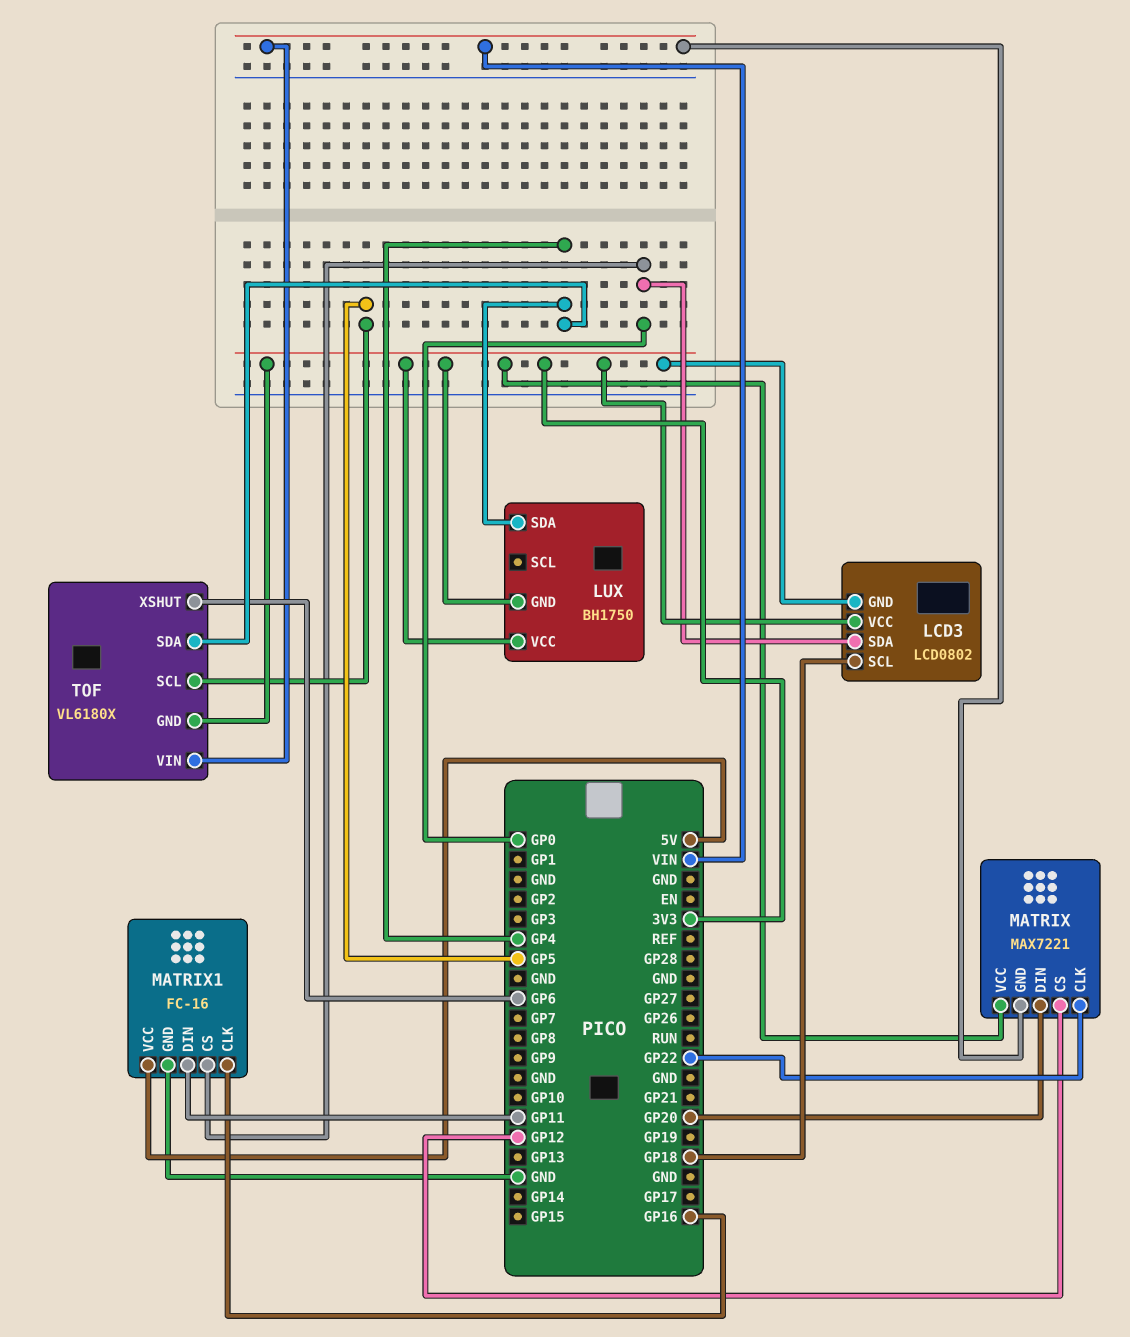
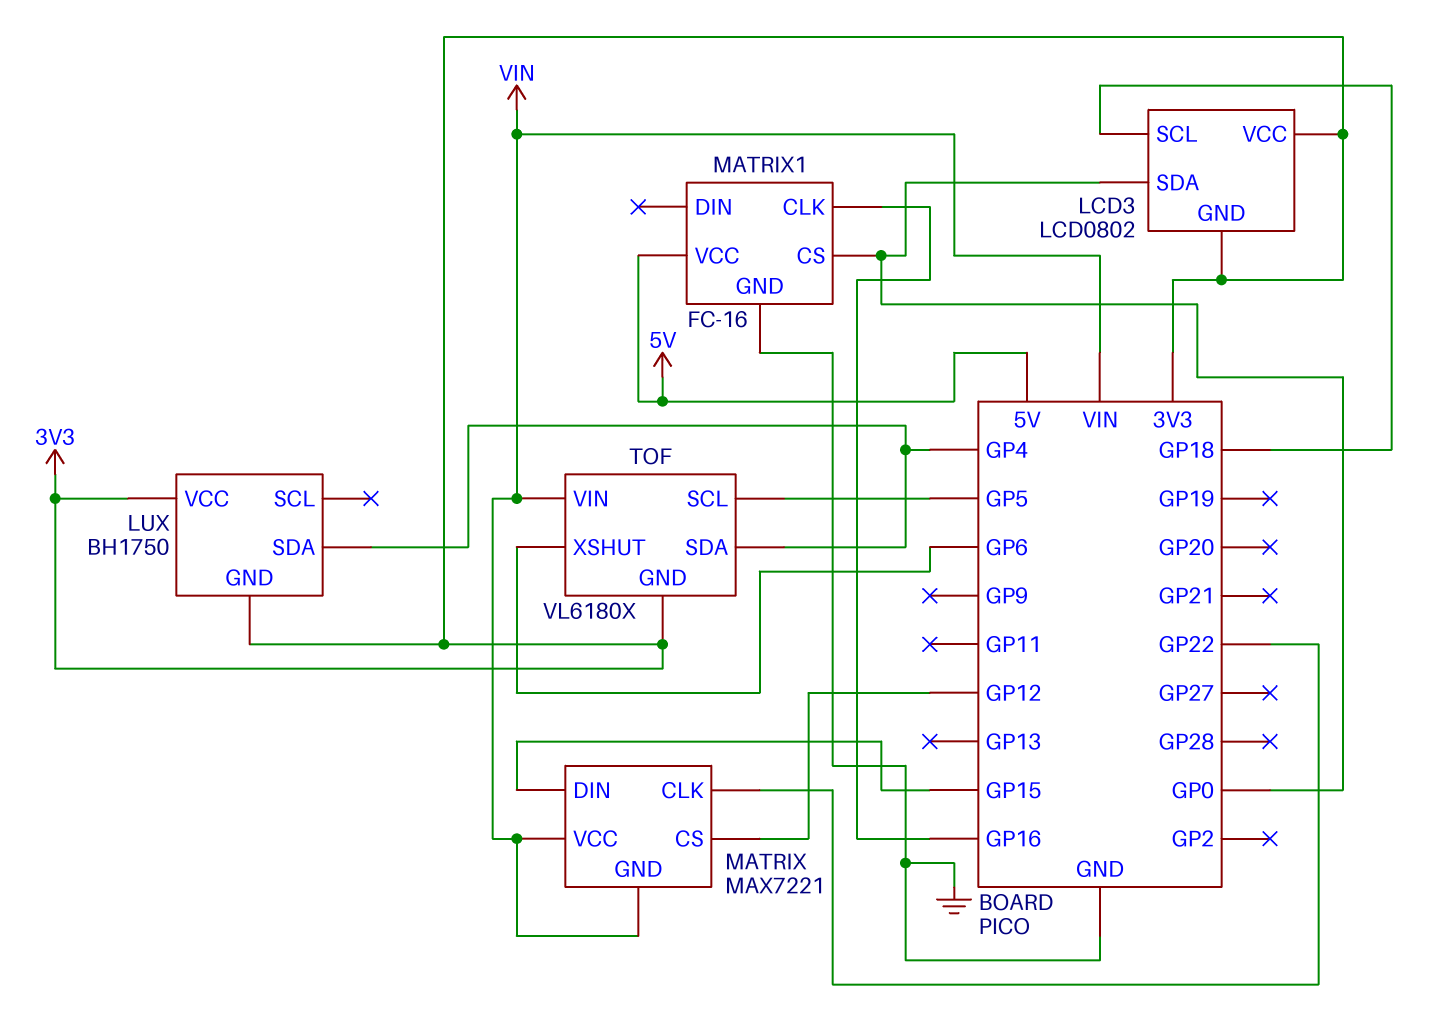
MATRIX pin DIN: GP20 -> GP15
MATRIX pin VCC: 3V3 -> VIN
MATRIX1 pin DIN: GP11 -> none

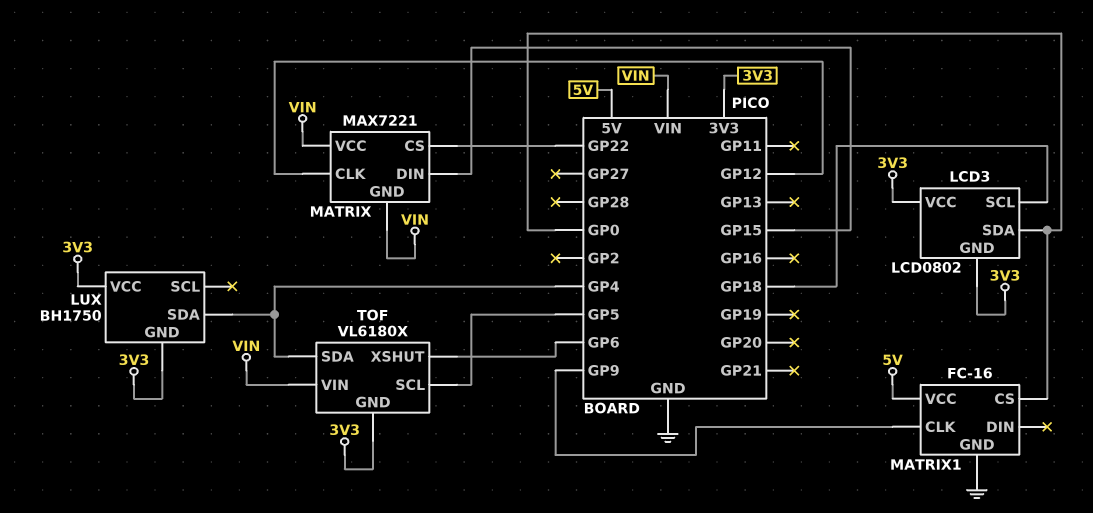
MATRIX pin CLK: GP22 -> GP12
MATRIX pin CS: GP12 -> GP22
MATRIX1 pin CLK: GP16 -> GP9

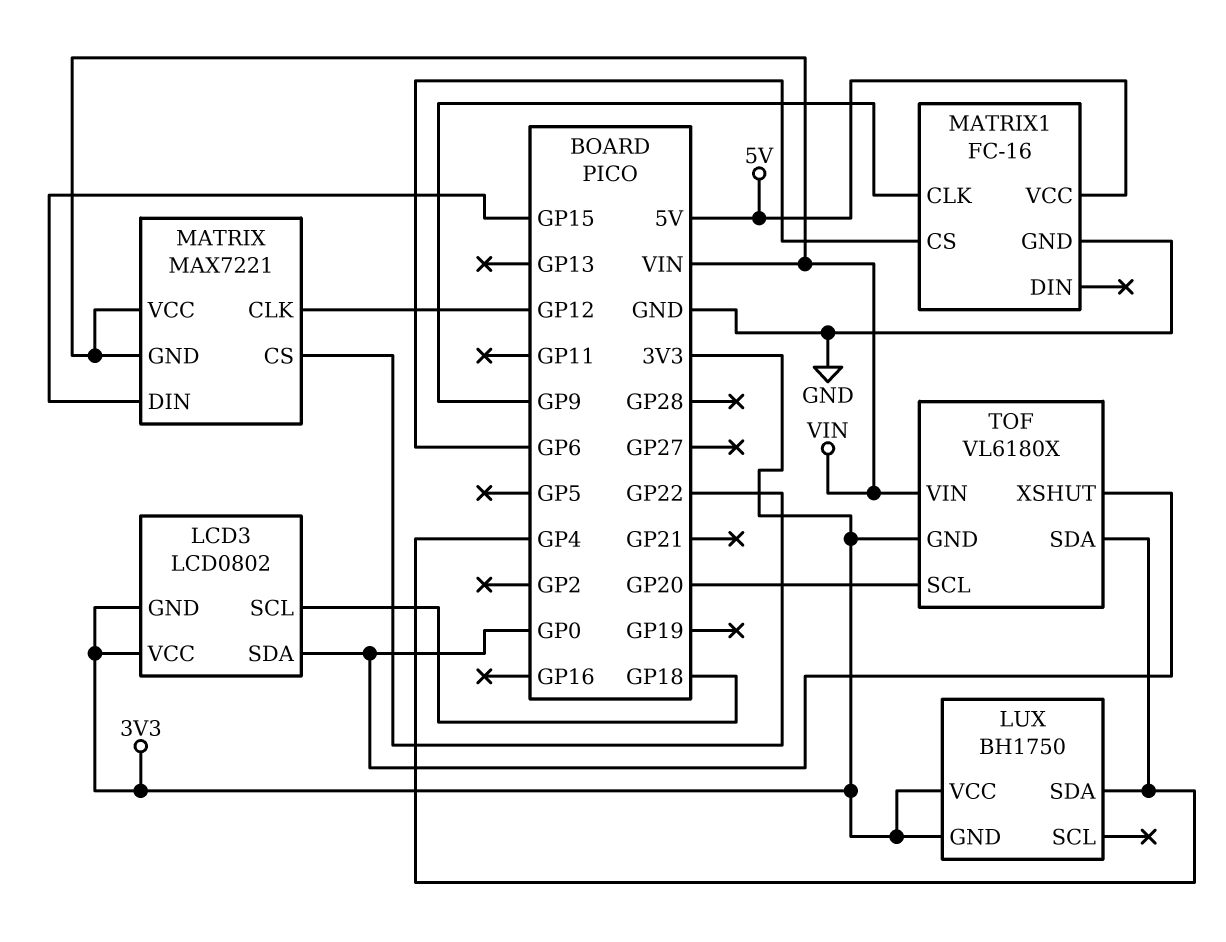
MATRIX1 pin CS: GP0 -> GP6
TOF pin SCL: GP5 -> GP20
TOF pin XSHUT: GP6 -> GP0

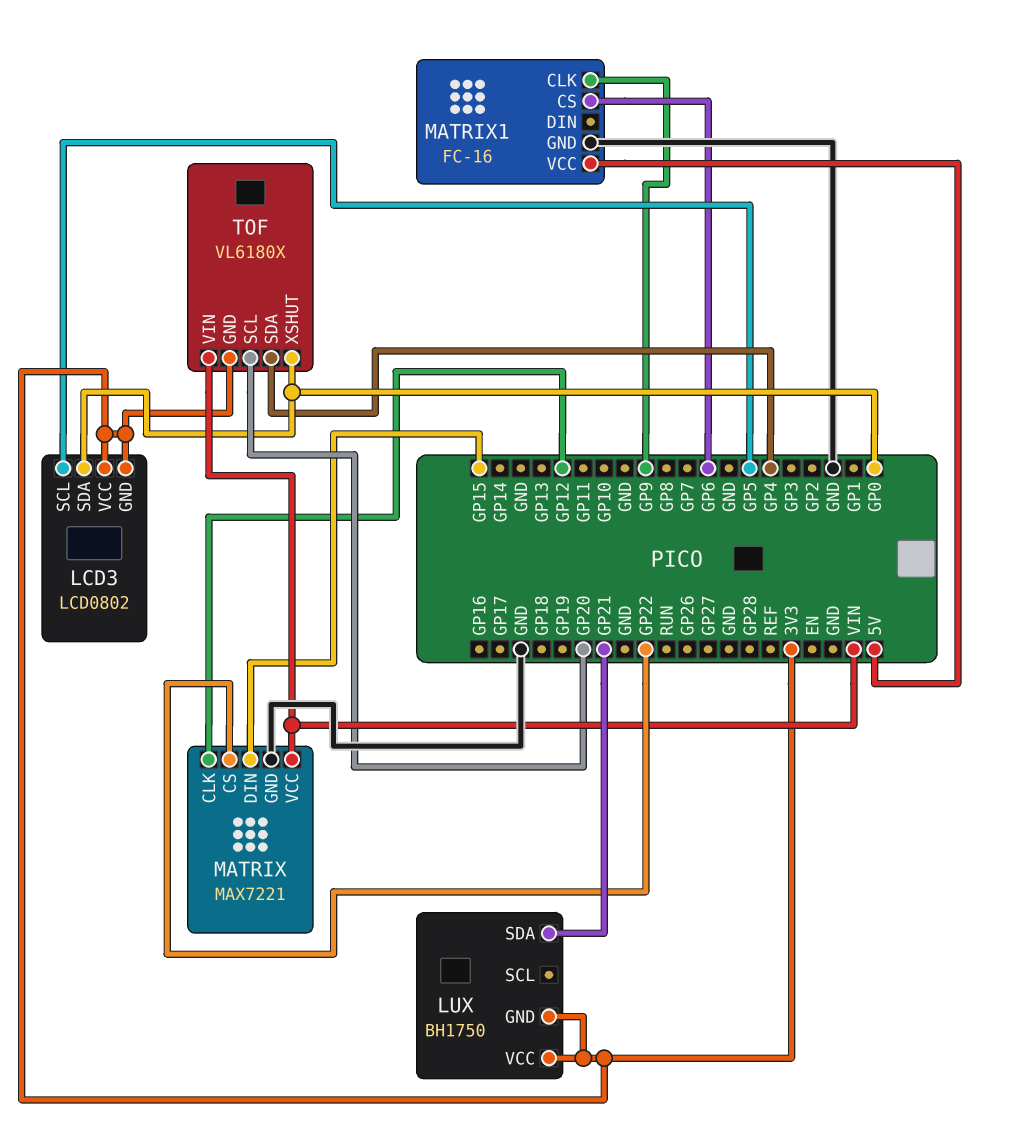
LCD3 pin SCL: GP18 -> GP5
LUX pin SDA: GP4 -> GP21
MATRIX pin GND: VIN -> GND

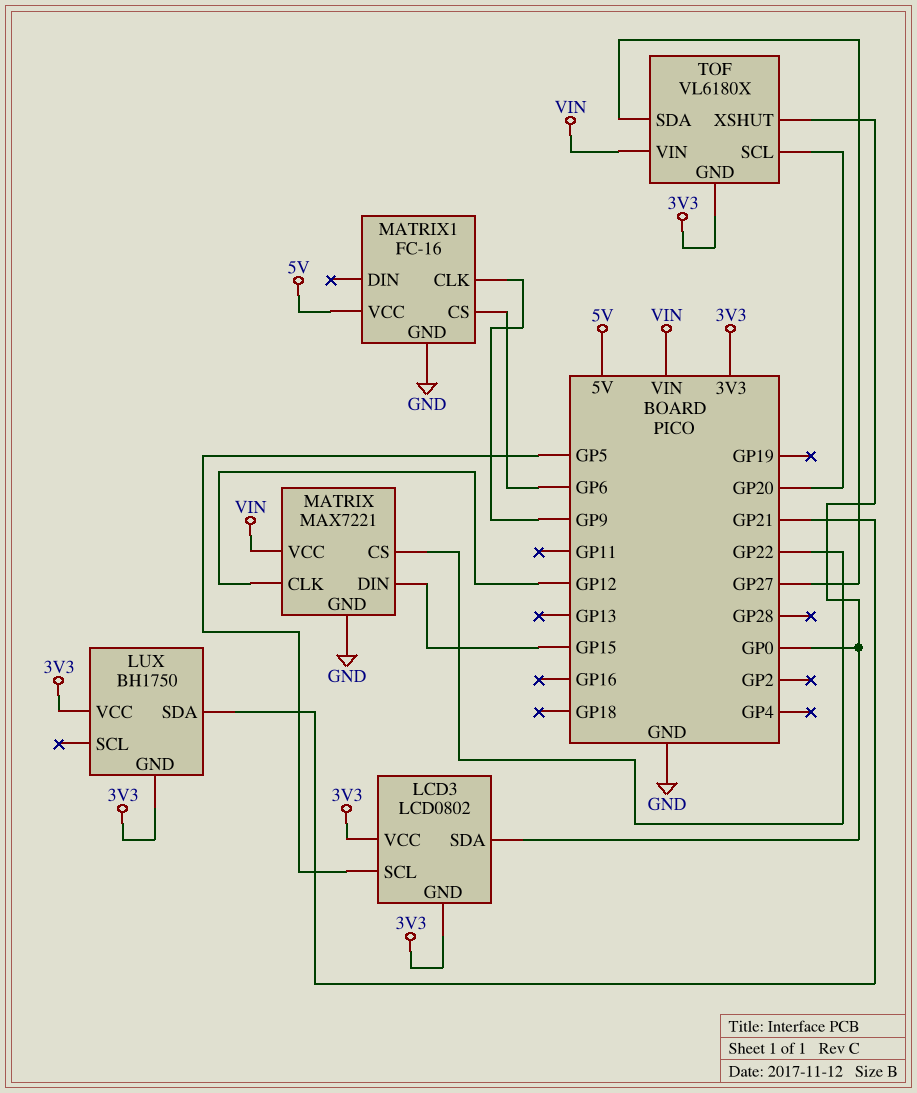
TOF pin SDA: GP4 -> GP27

